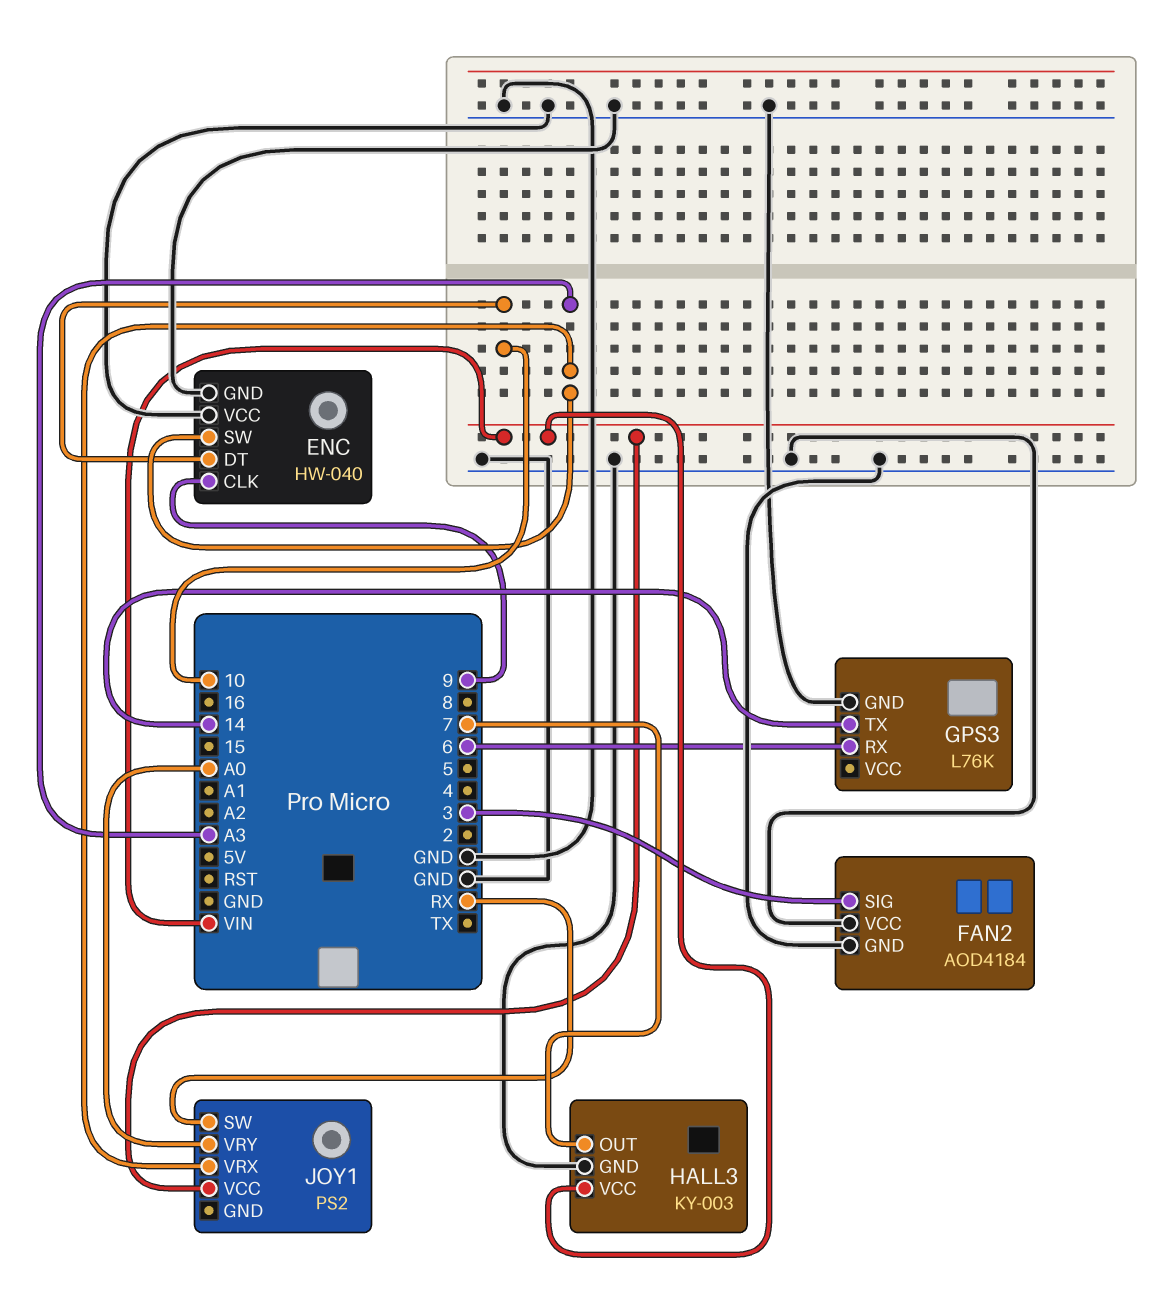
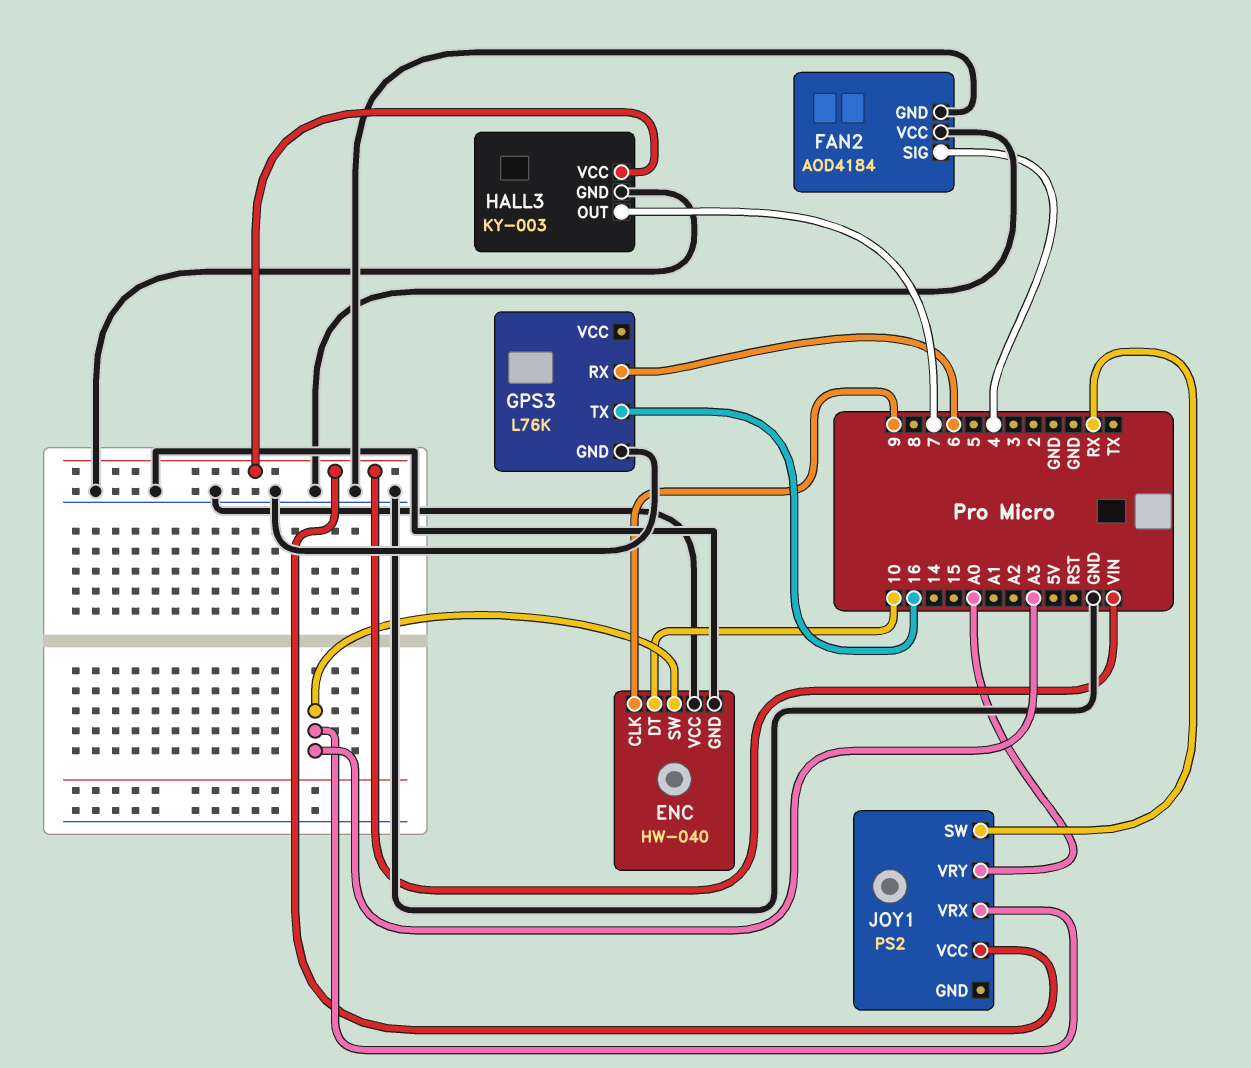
FAN2 pin SIG: 3 -> 4
GPS3 pin TX: 14 -> 16

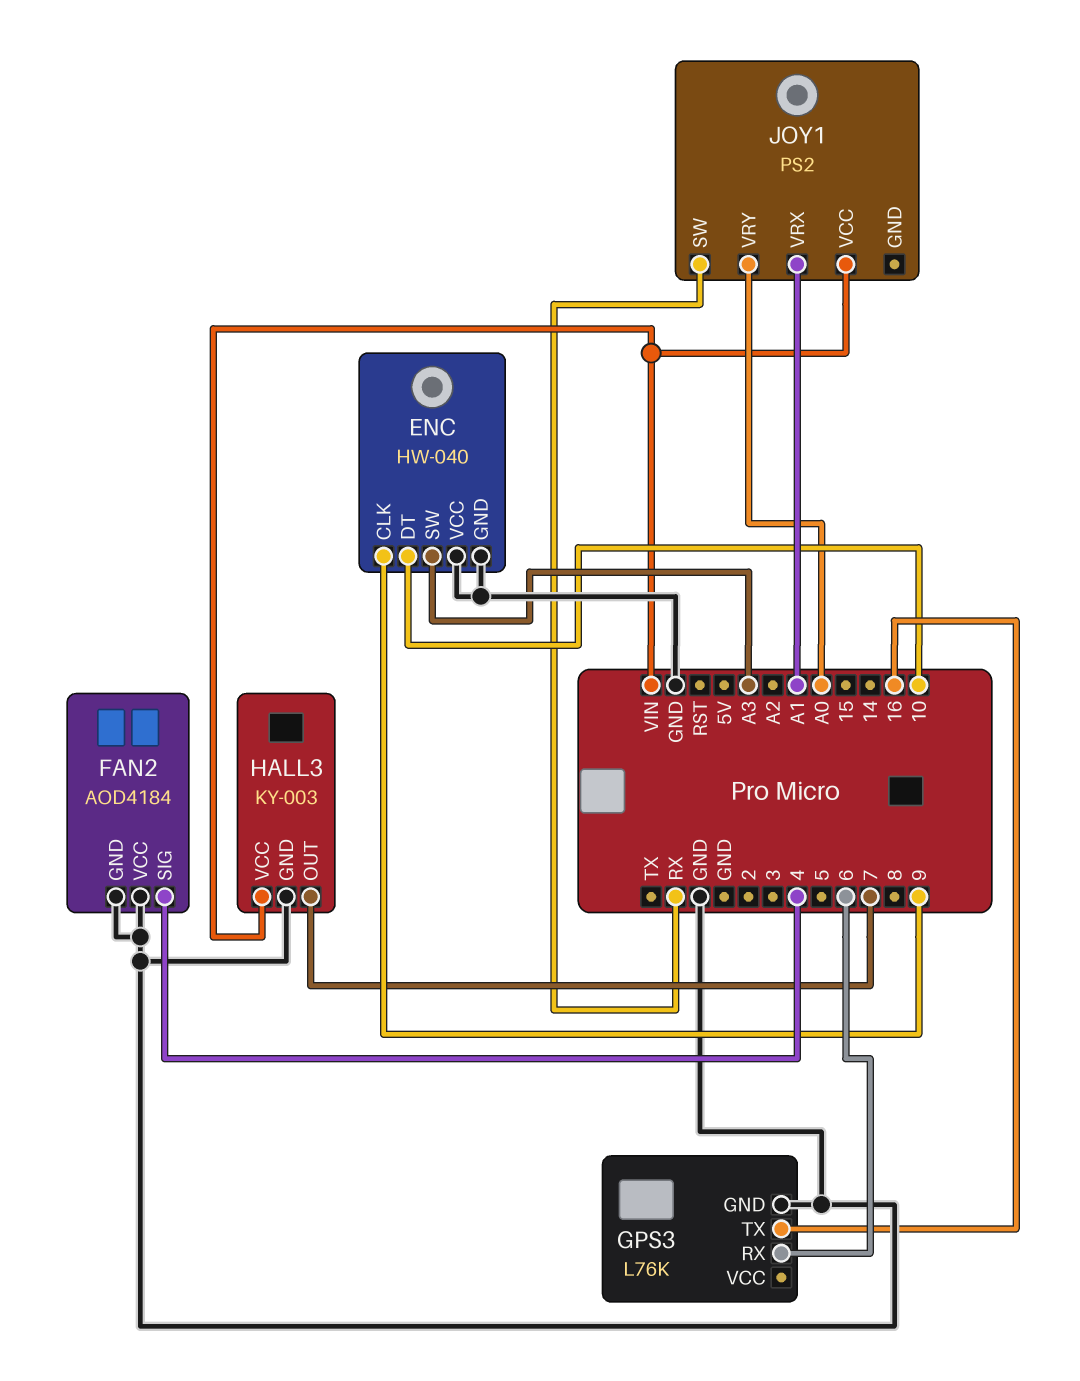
JOY1 pin VRX: A3 -> A1

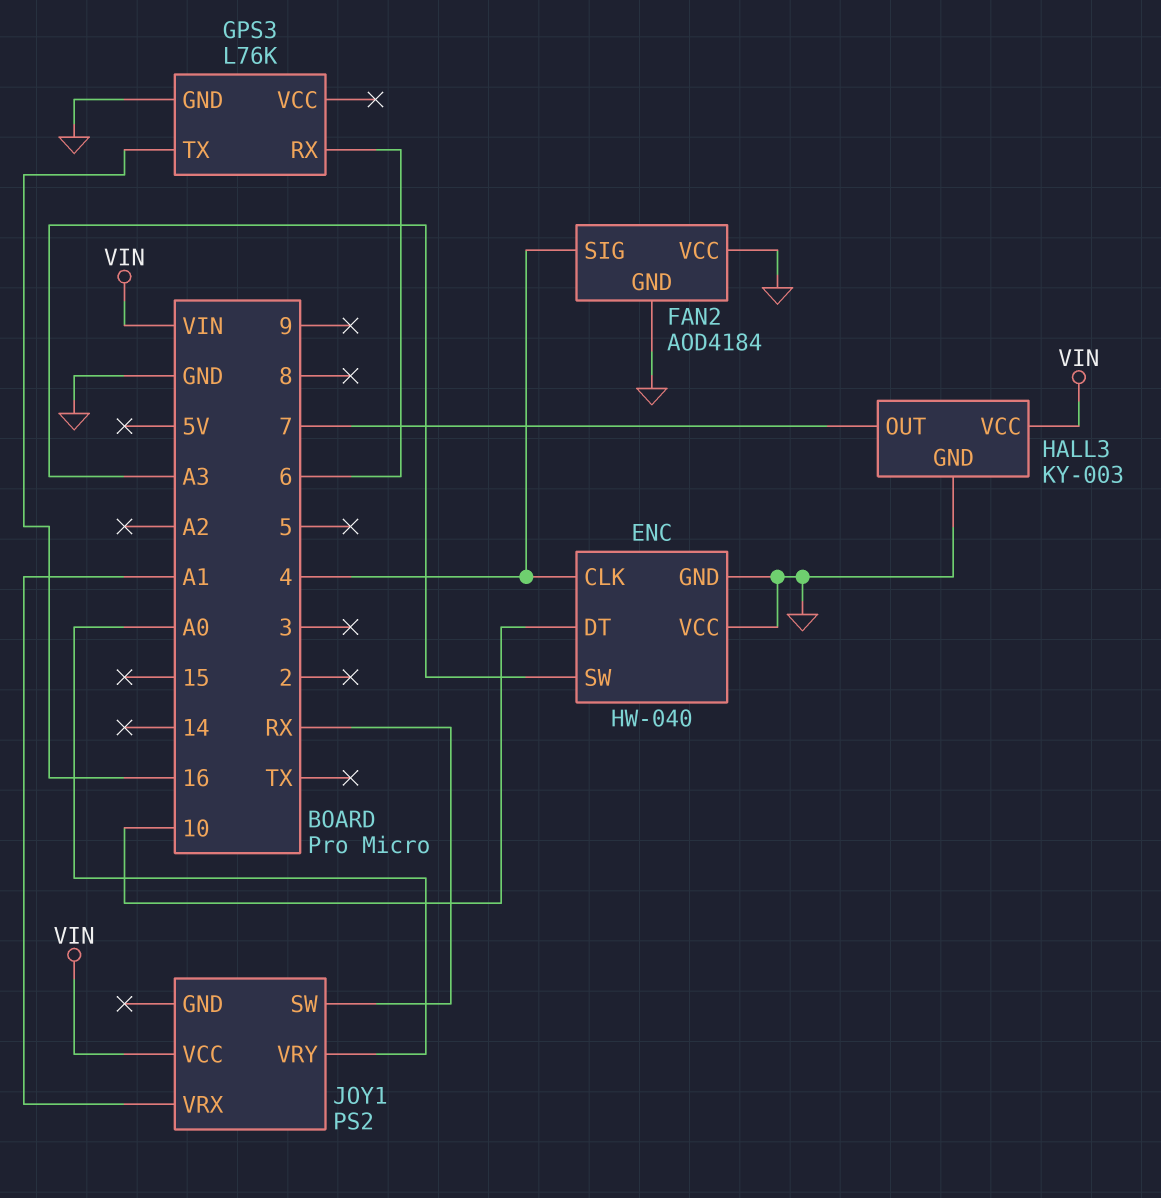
ENC pin CLK: 9 -> 4

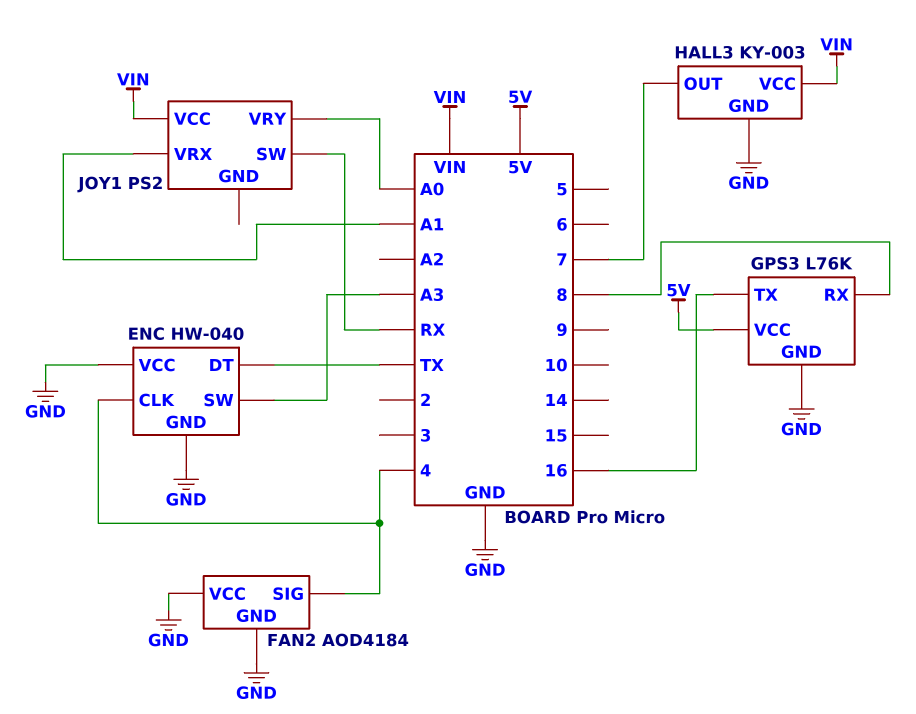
ENC pin DT: 10 -> TX
GPS3 pin RX: 6 -> 8
GPS3 pin VCC: none -> 5V

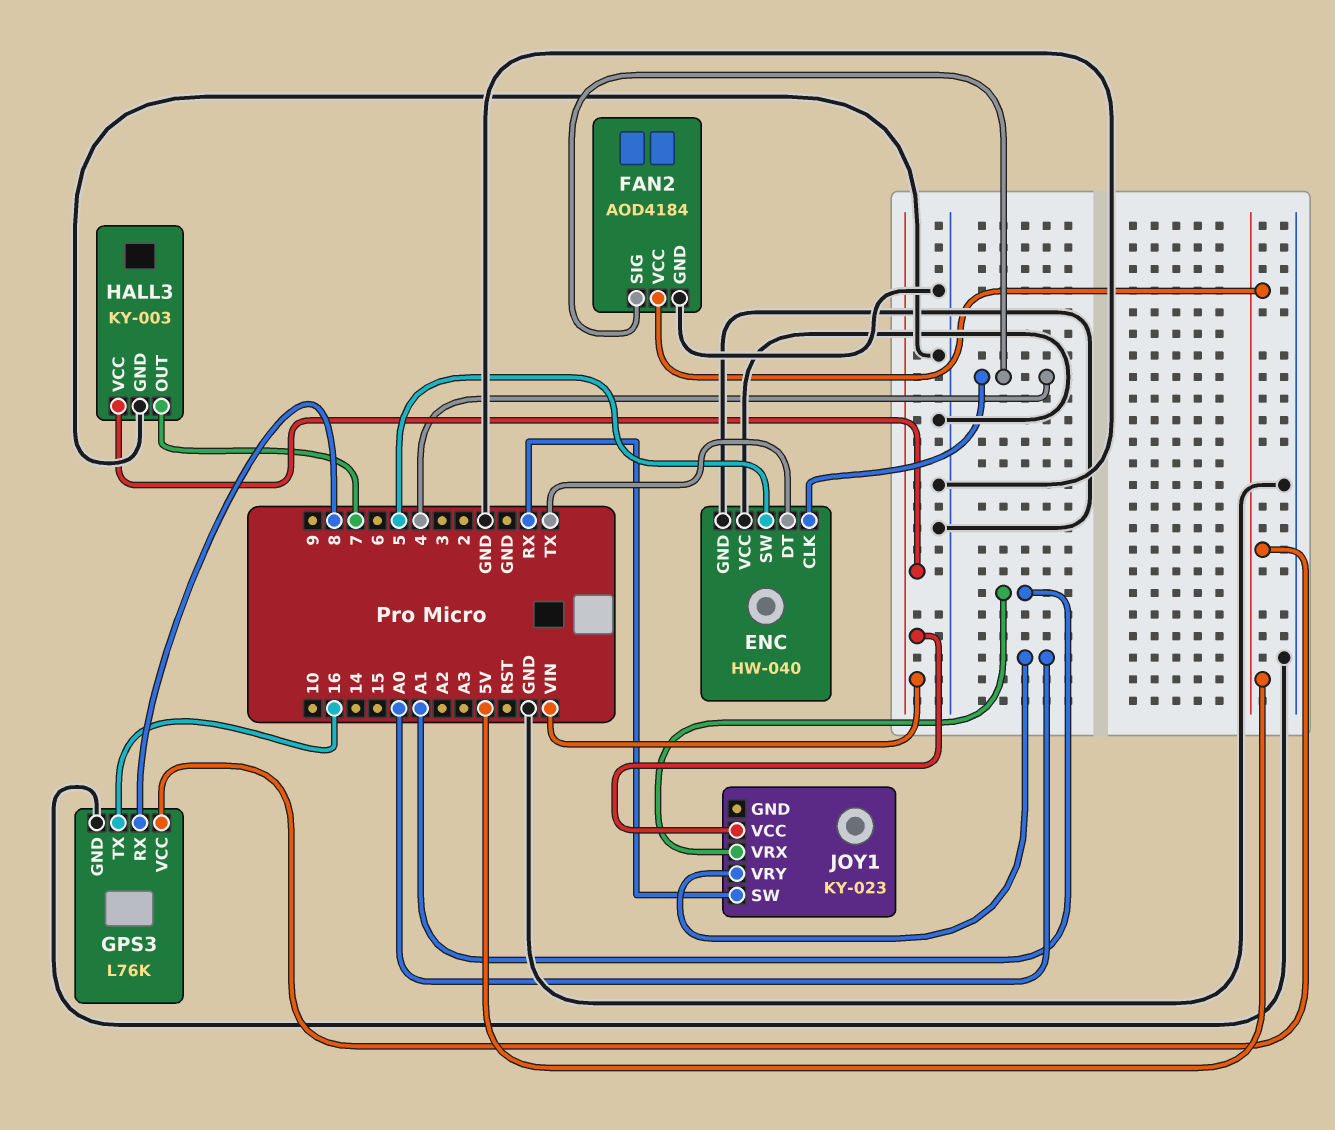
ENC pin SW: A3 -> 5
FAN2 pin VCC: GND -> 5V
JOY1: PS2 -> KY-023

